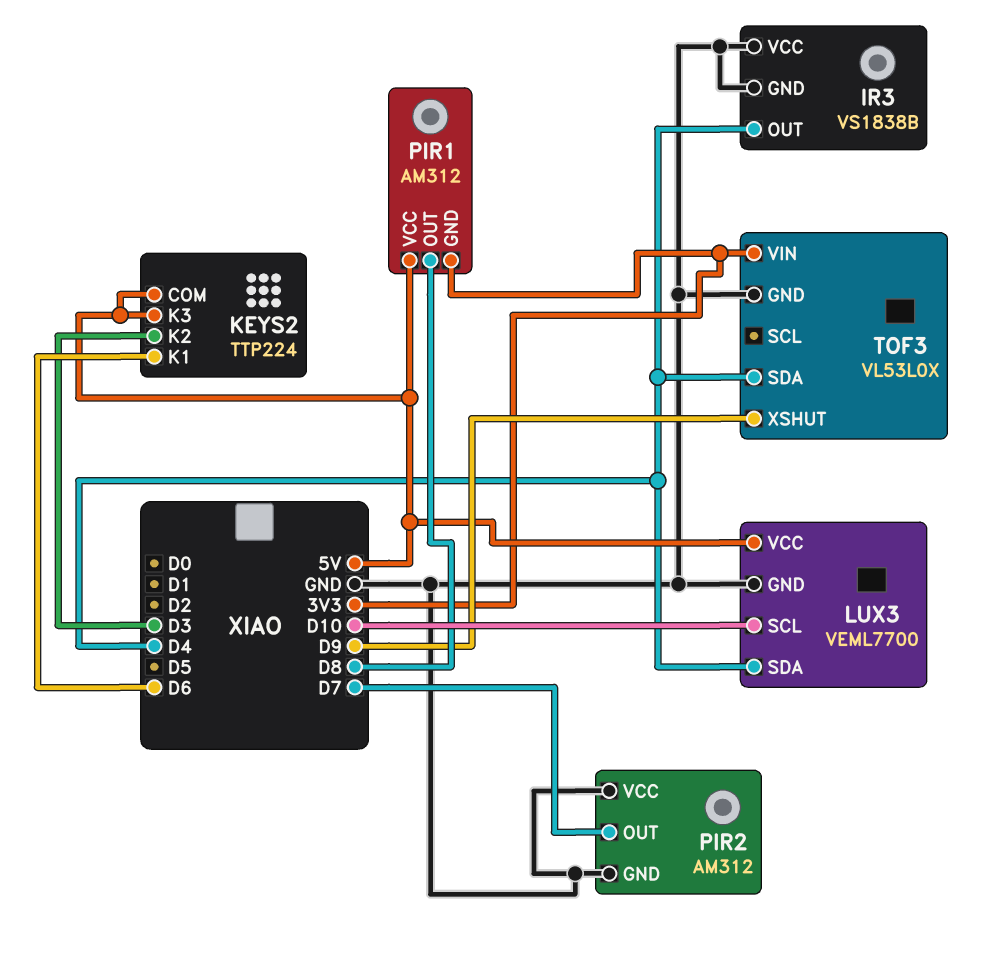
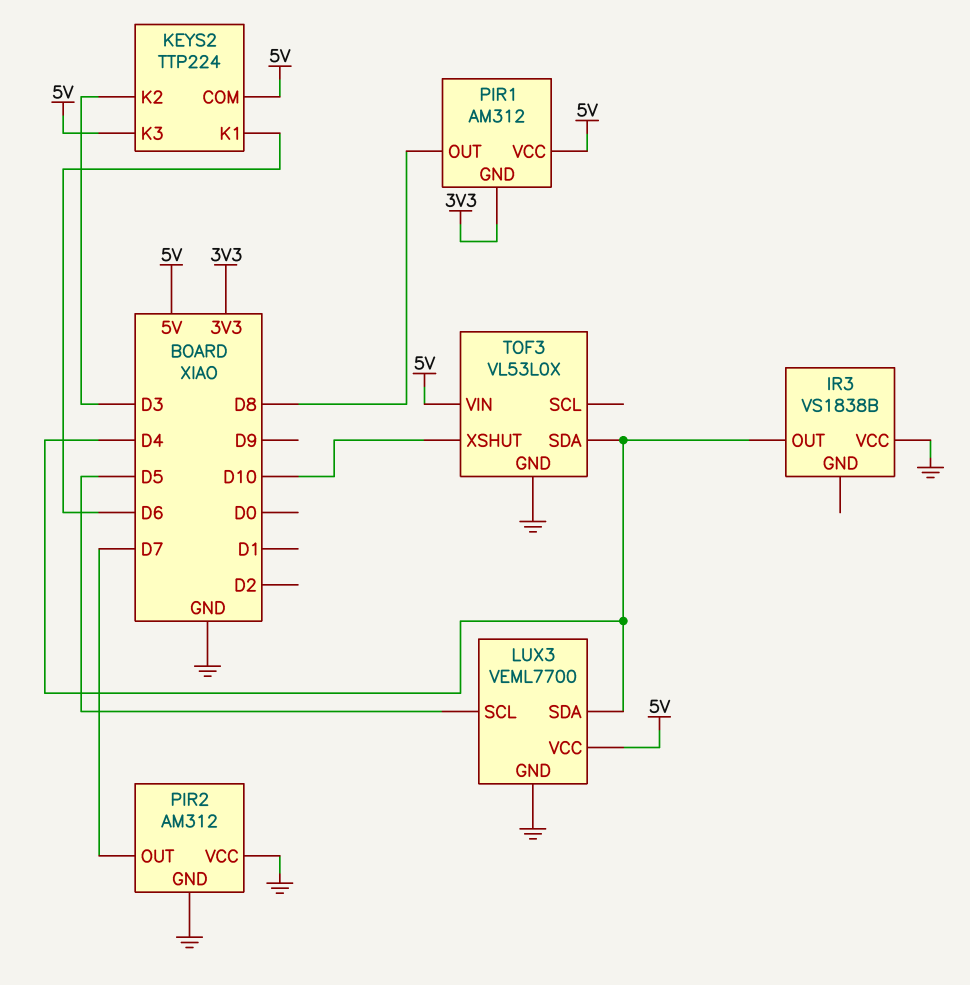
IR3 pin GND: GND -> none
LUX3 pin SCL: D10 -> D5
TOF3 pin VIN: 3V3 -> 5V
TOF3 pin XSHUT: D9 -> D10

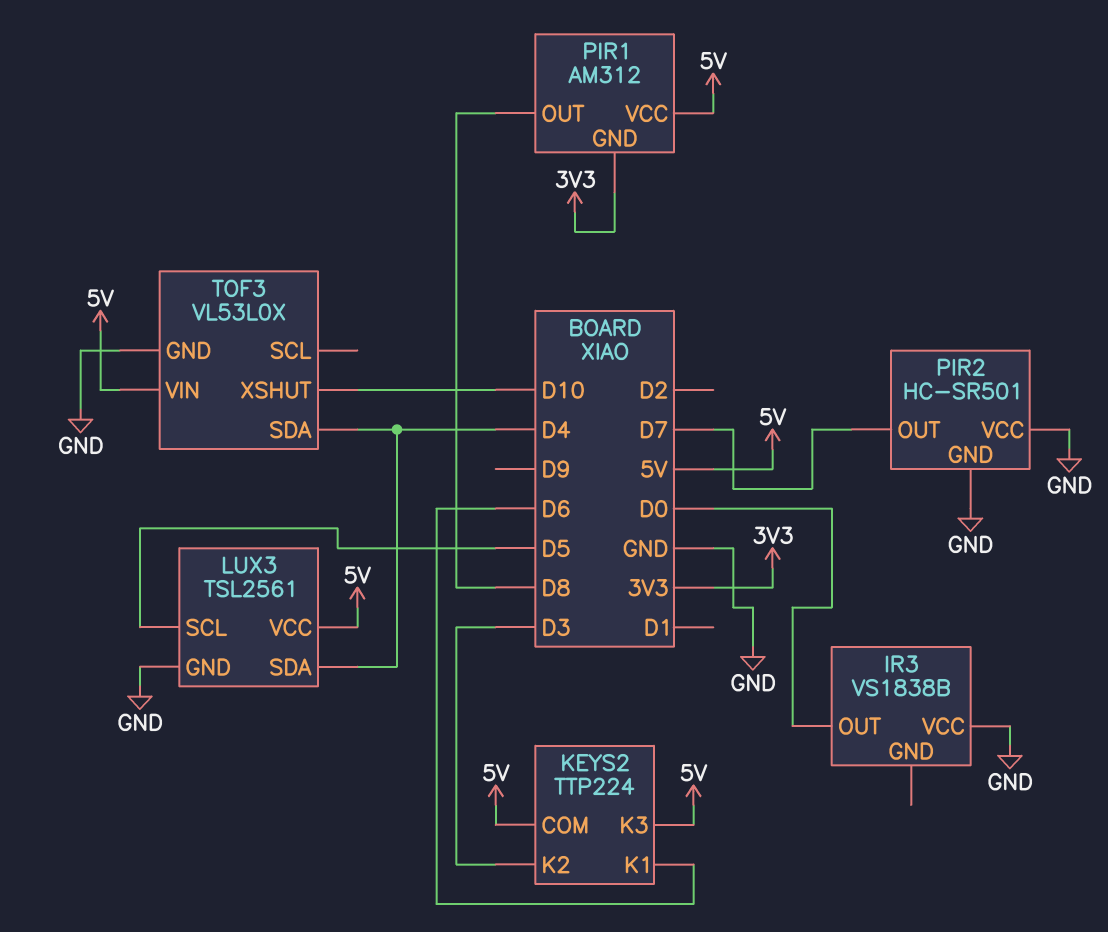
IR3 pin OUT: D4 -> D0
LUX3: VEML7700 -> TSL2561
PIR2: AM312 -> HC-SR501

